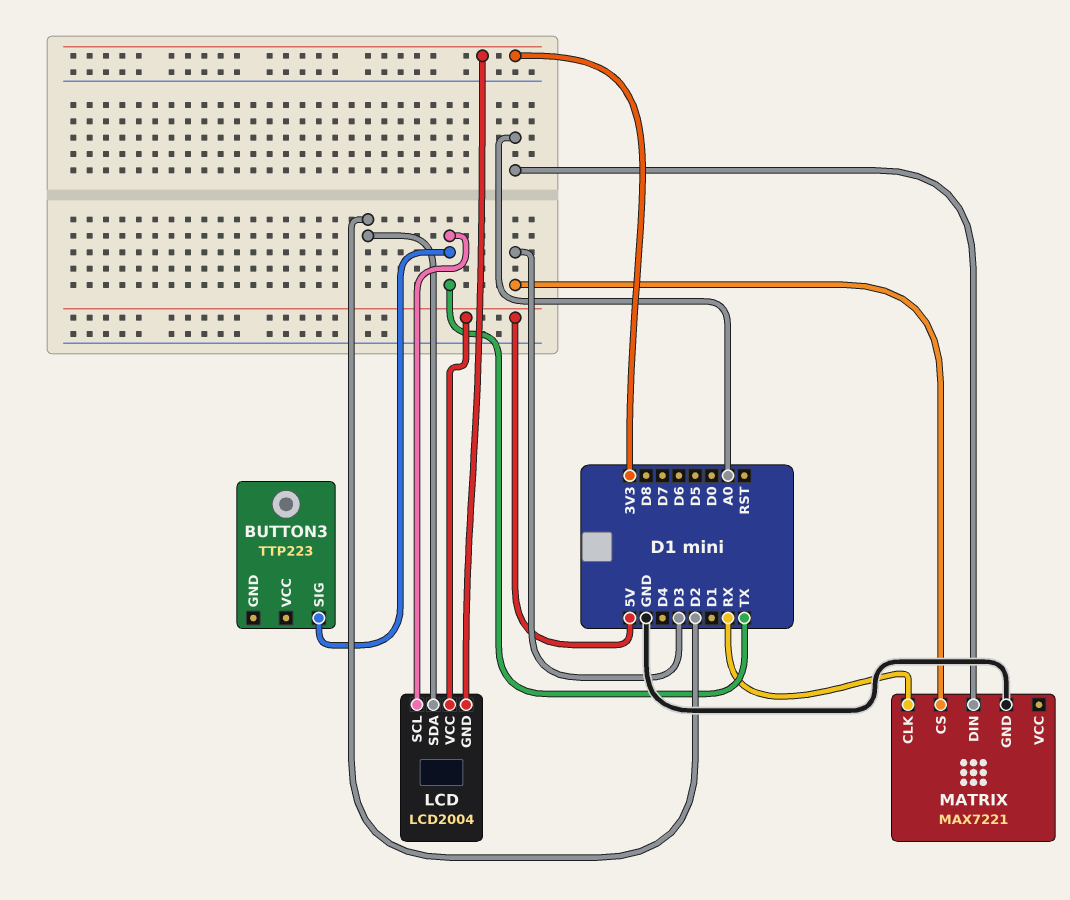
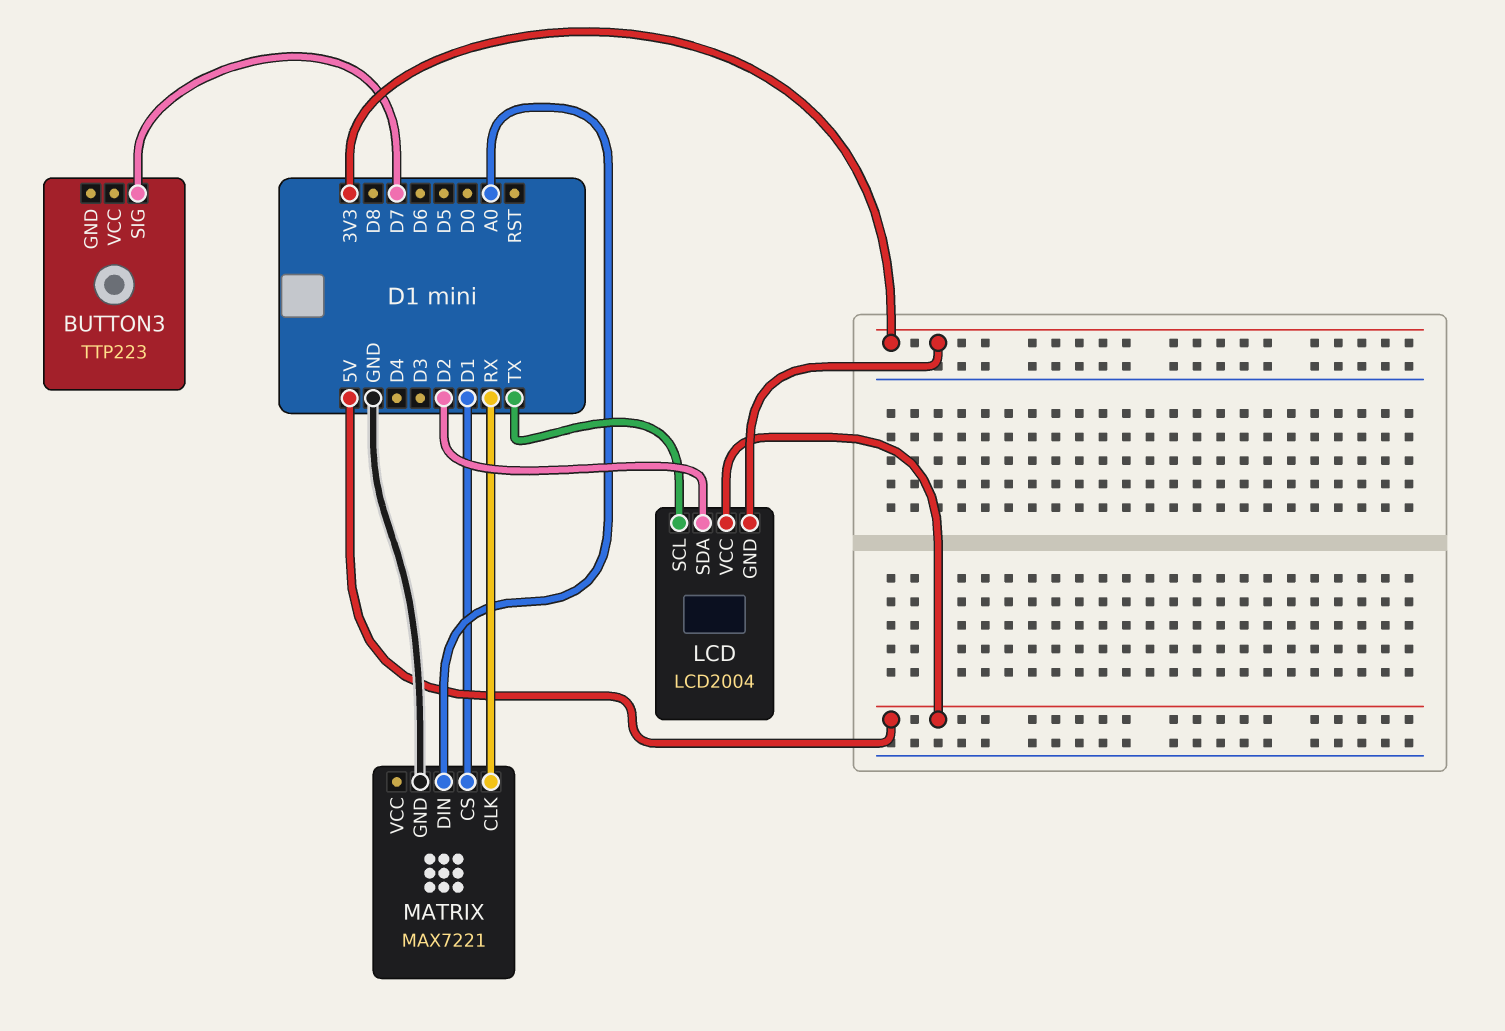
BUTTON3 pin SIG: TX -> D7
MATRIX pin CS: D3 -> D1

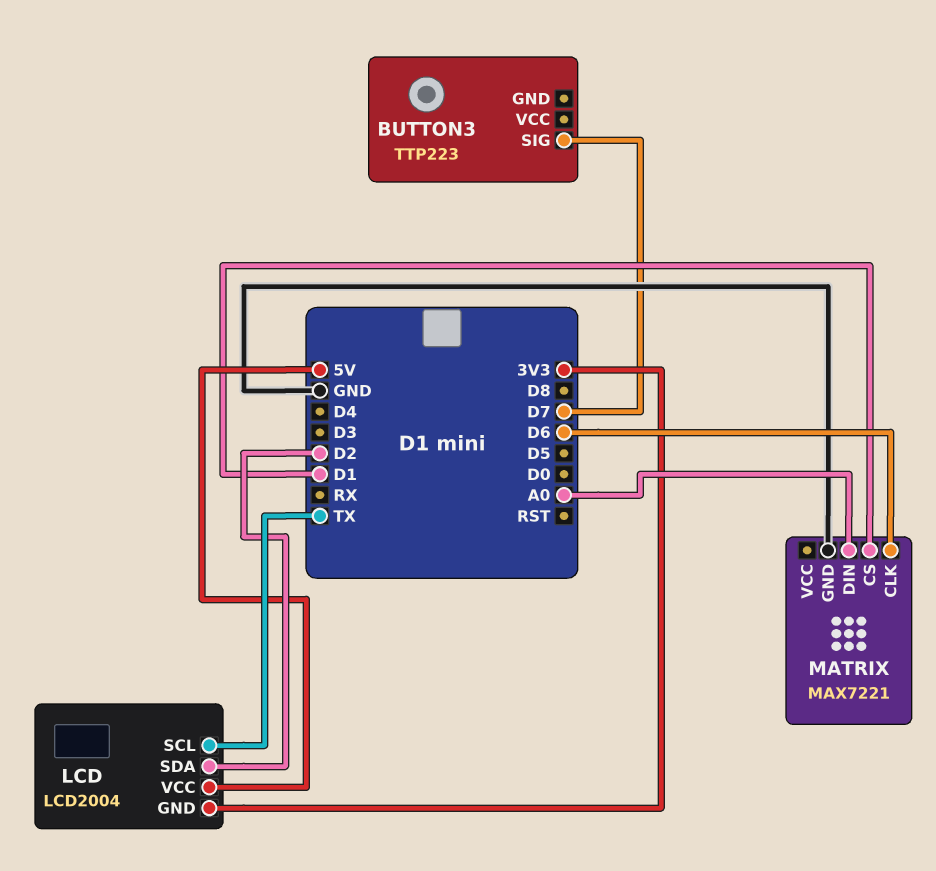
MATRIX pin CLK: RX -> D6

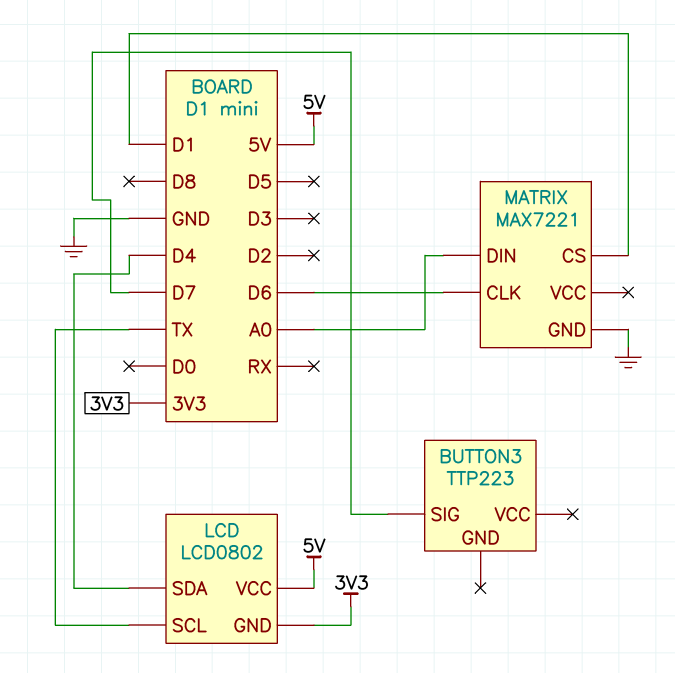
LCD: LCD2004 -> LCD0802
LCD pin SDA: D2 -> D4

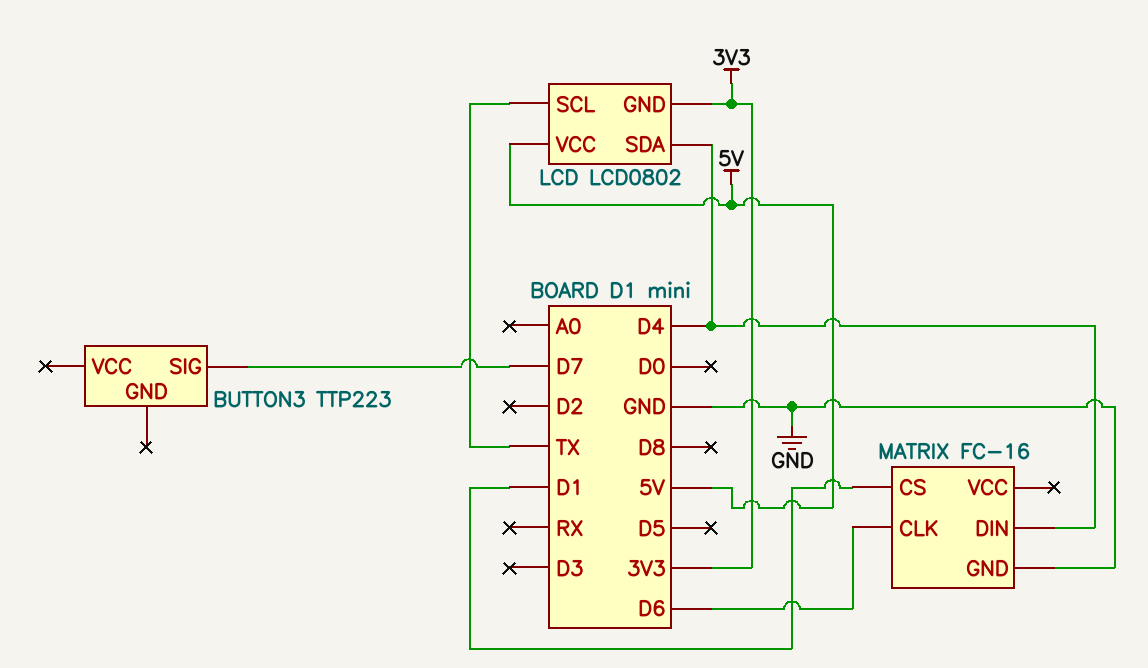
MATRIX: MAX7221 -> FC-16
MATRIX pin DIN: A0 -> D4

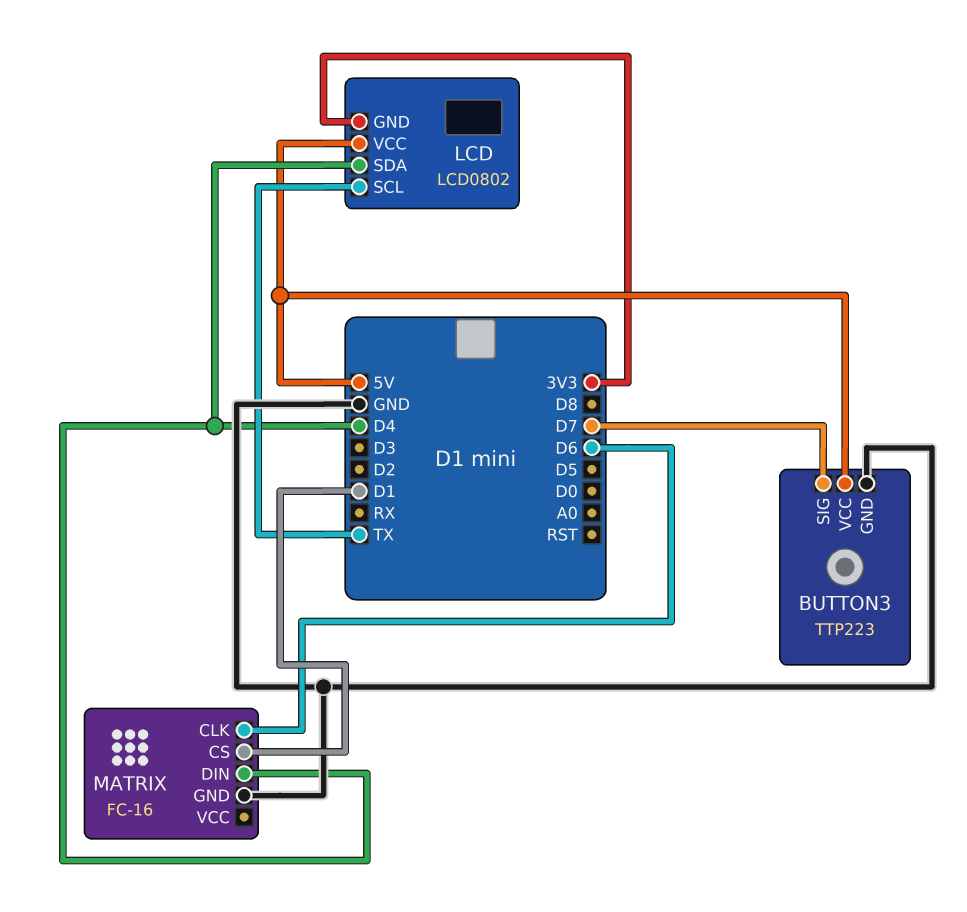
BUTTON3 pin GND: none -> GND
BUTTON3 pin VCC: none -> 5V

